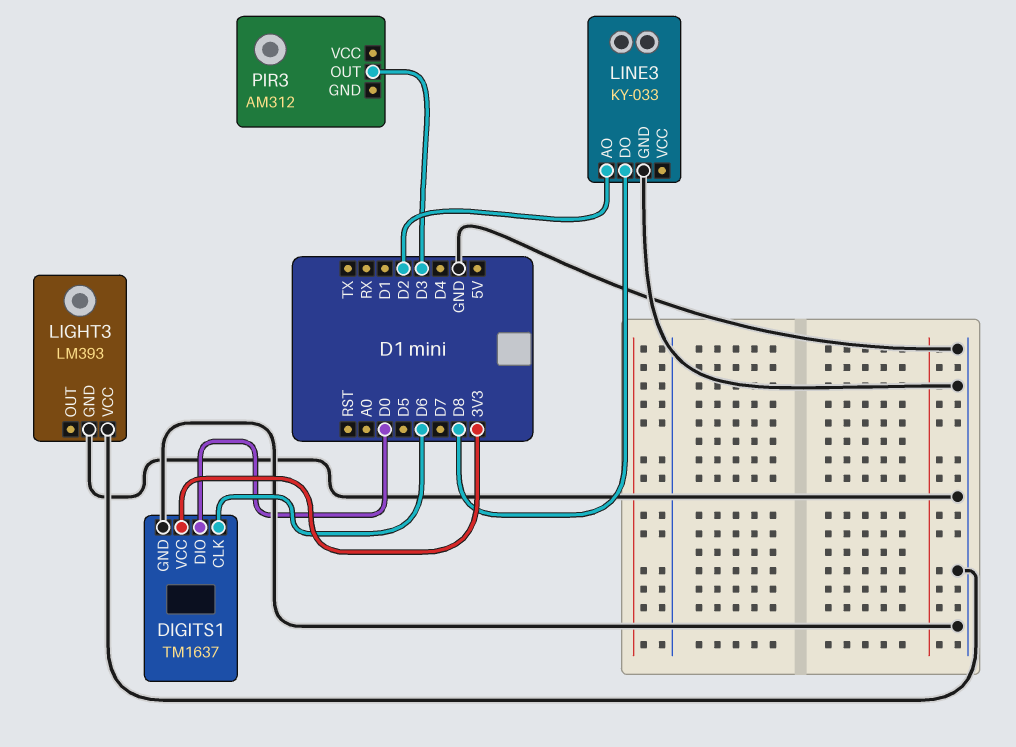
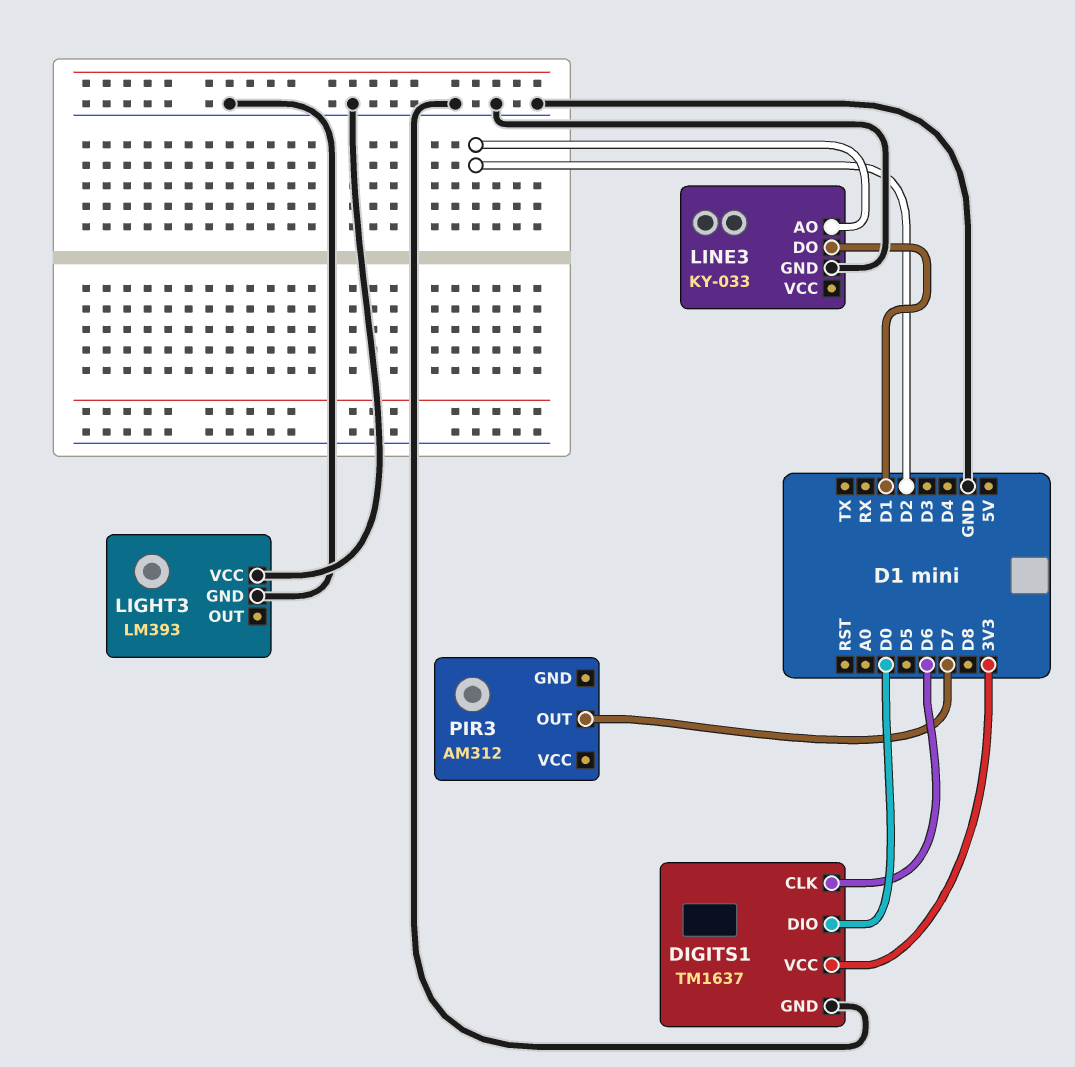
LINE3 pin DO: D8 -> D1
PIR3 pin OUT: D3 -> D7

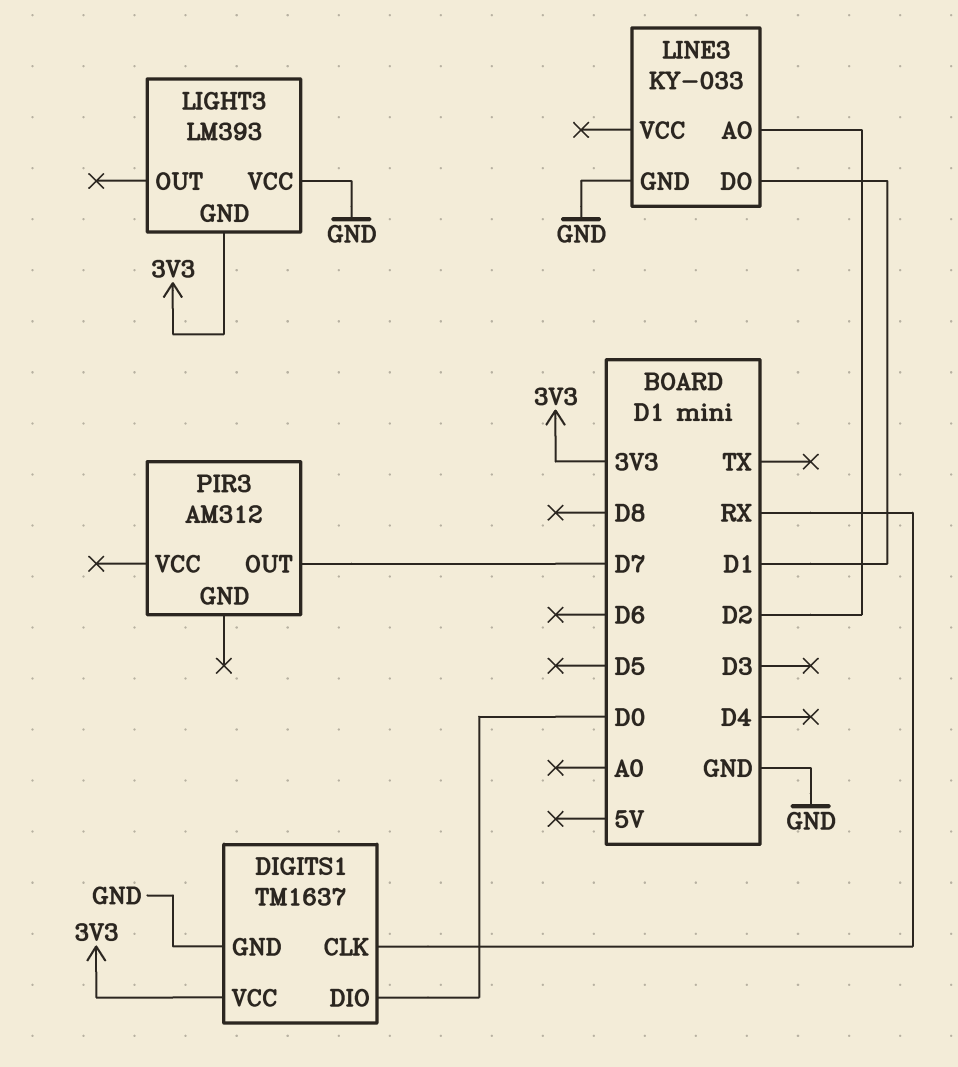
DIGITS1 pin CLK: D6 -> RX
LIGHT3 pin GND: GND -> 3V3

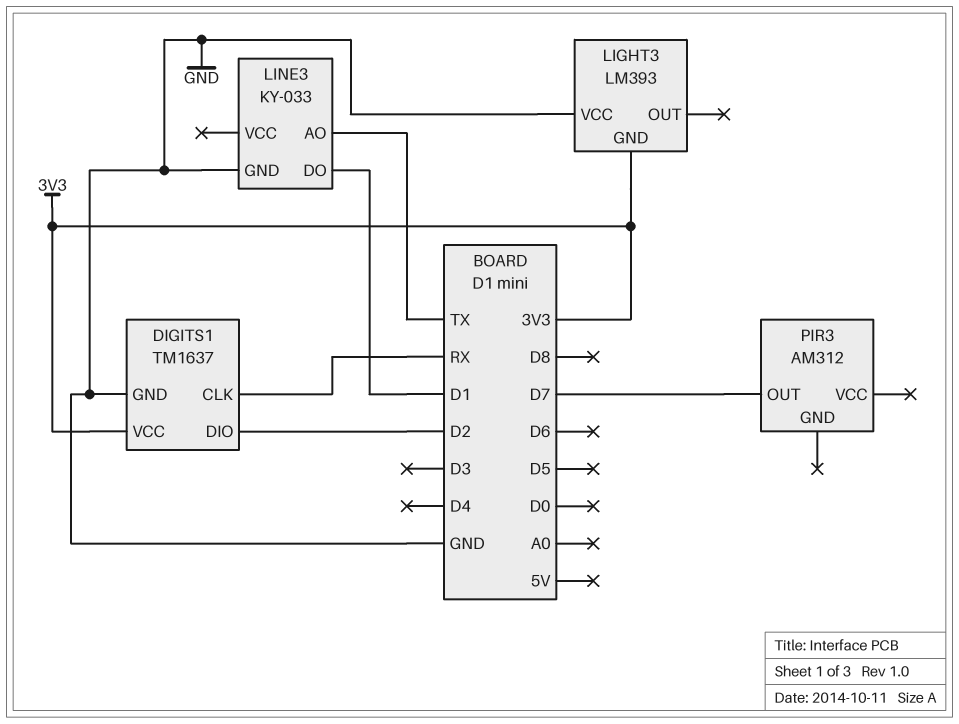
DIGITS1 pin DIO: D0 -> D2
LINE3 pin AO: D2 -> TX

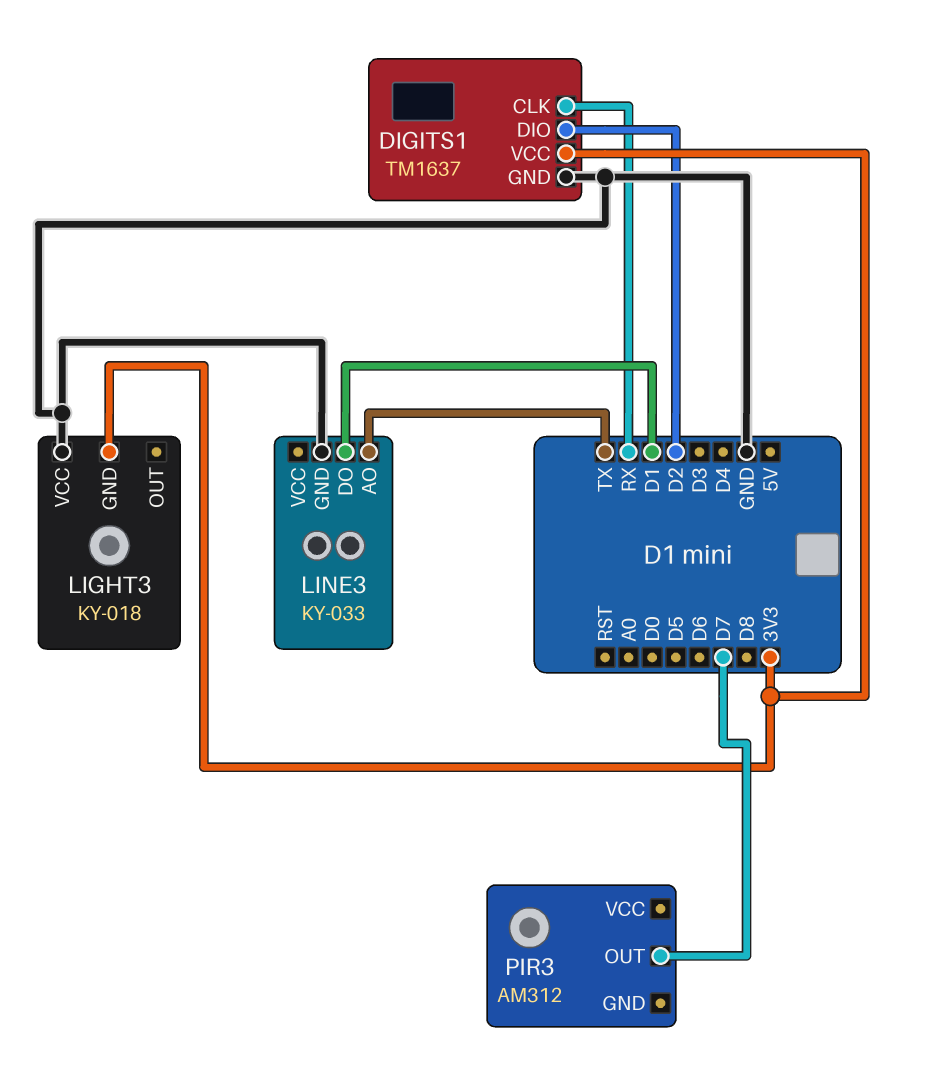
LIGHT3: LM393 -> KY-018

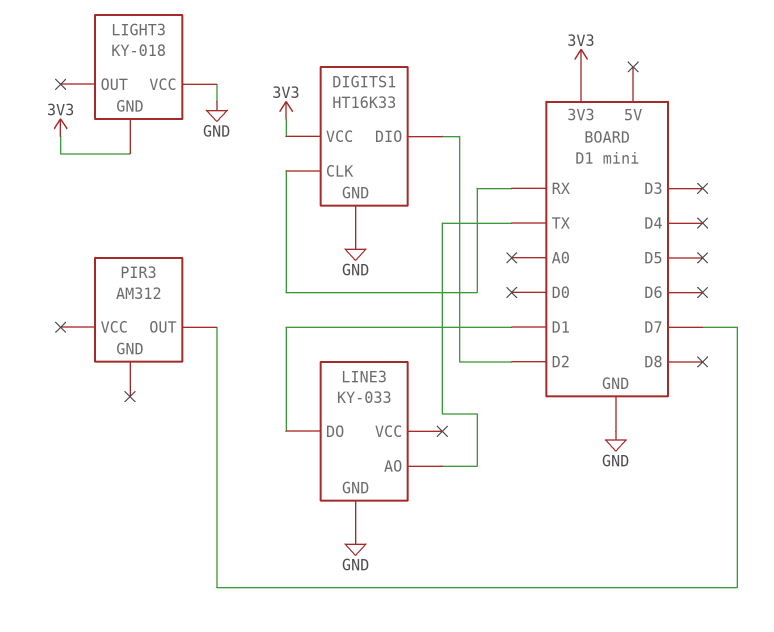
DIGITS1: TM1637 -> HT16K33

